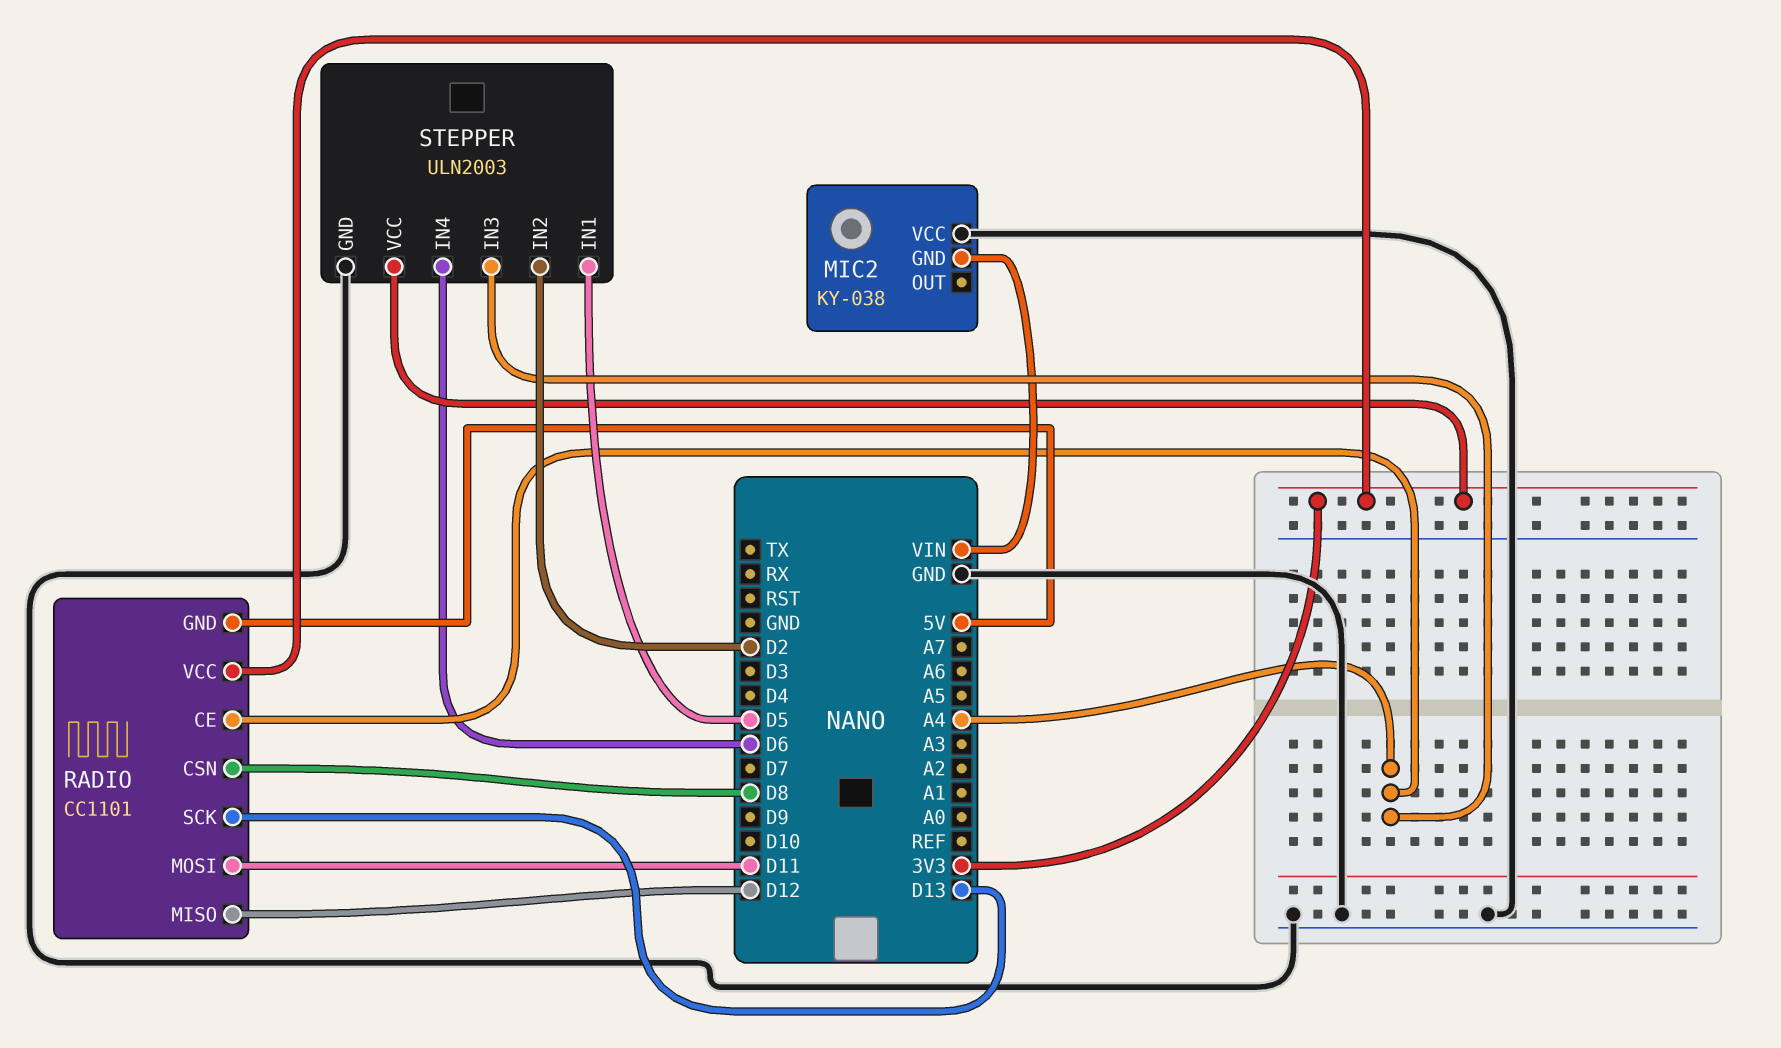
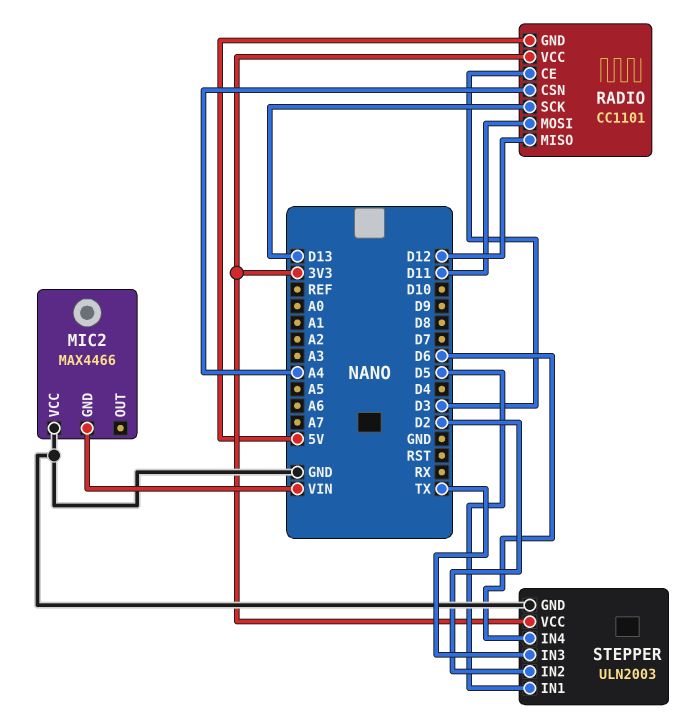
MIC2: KY-038 -> MAX4466
RADIO pin CE: A4 -> D3
RADIO pin CSN: D8 -> A4
STEPPER pin IN3: A4 -> TX

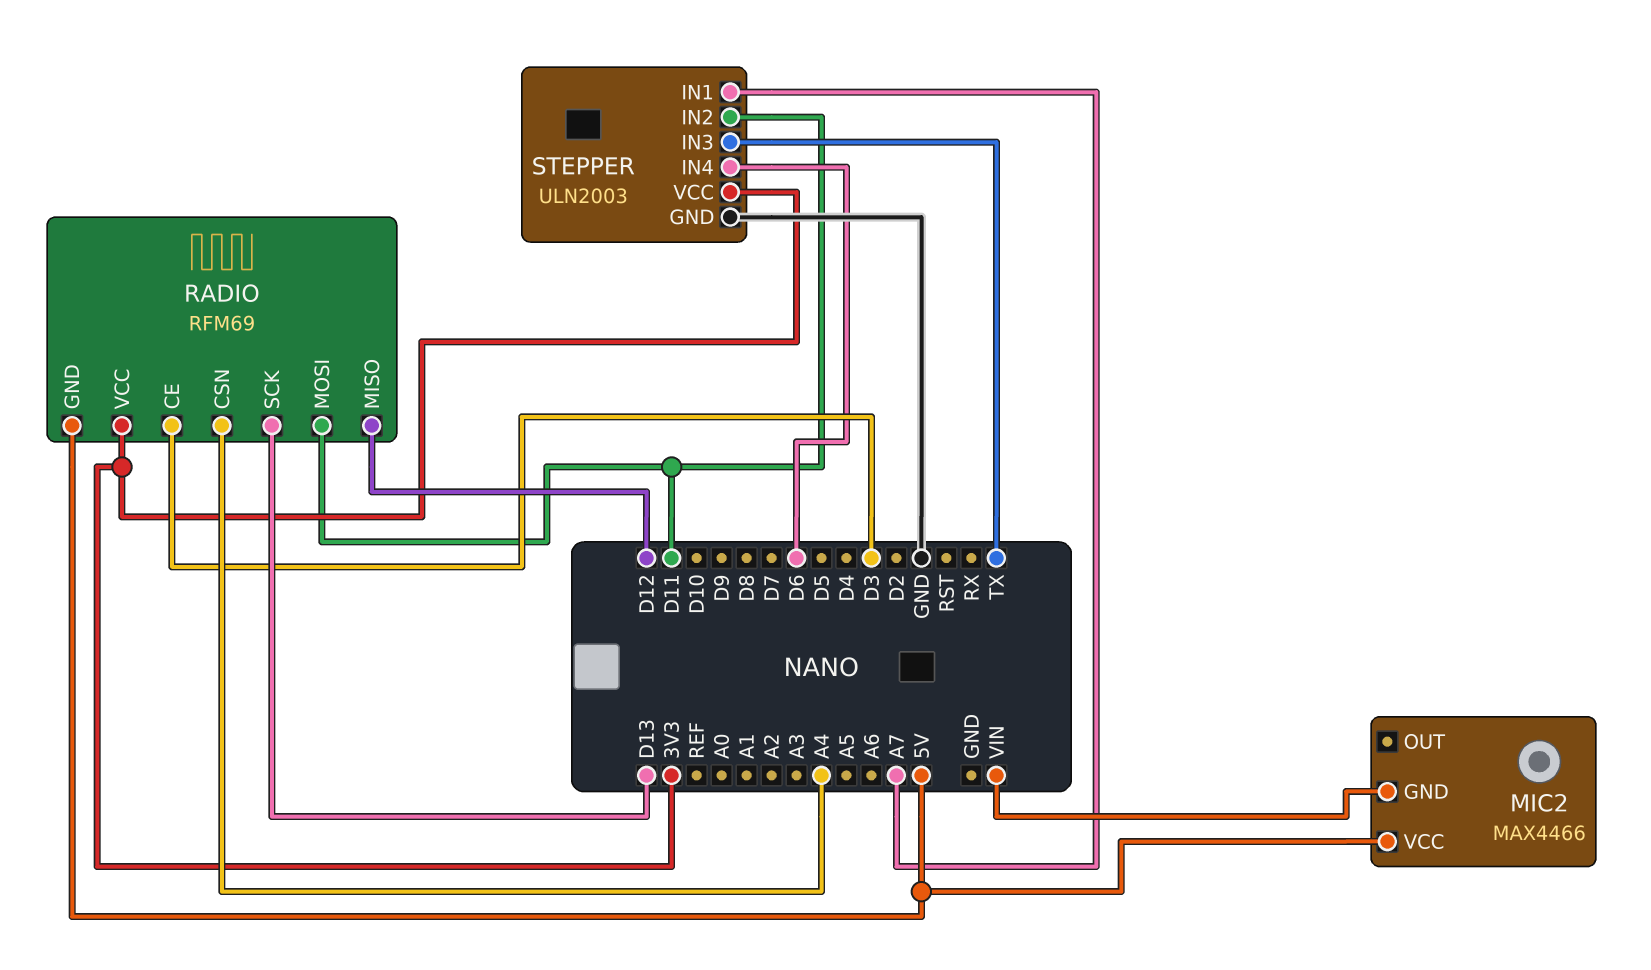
MIC2 pin VCC: GND -> 5V
RADIO: CC1101 -> RFM69
STEPPER pin IN1: D5 -> A7
STEPPER pin IN2: D2 -> D11

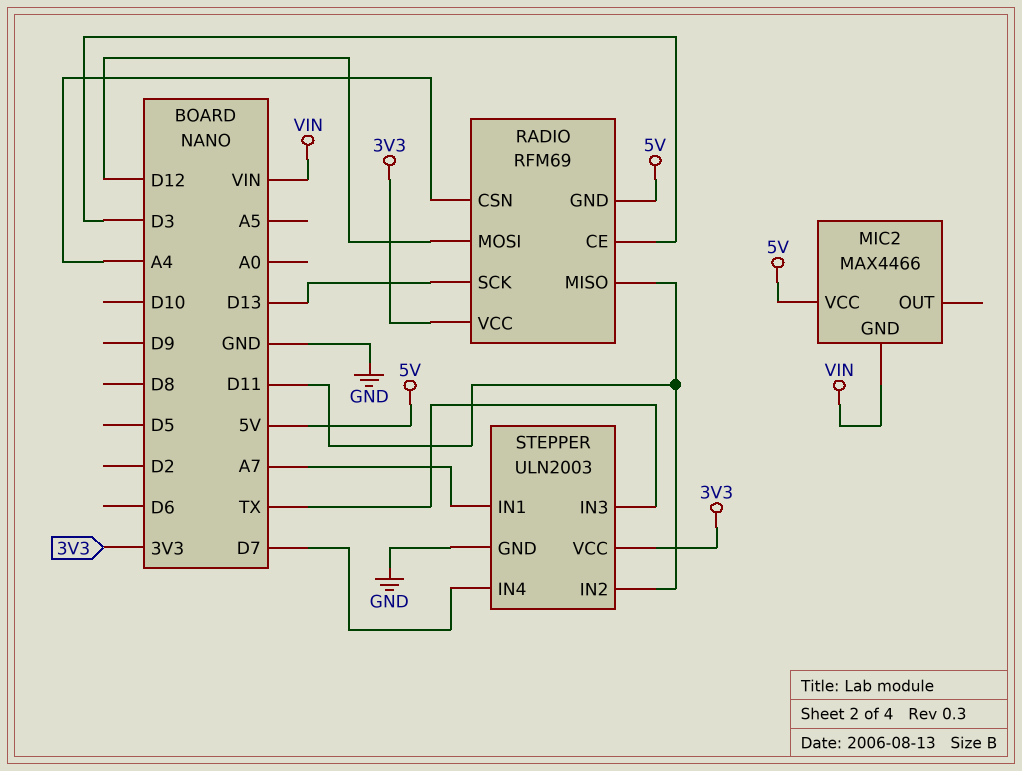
RADIO pin MISO: D12 -> D11
RADIO pin MOSI: D11 -> D12
STEPPER pin IN4: D6 -> D7

